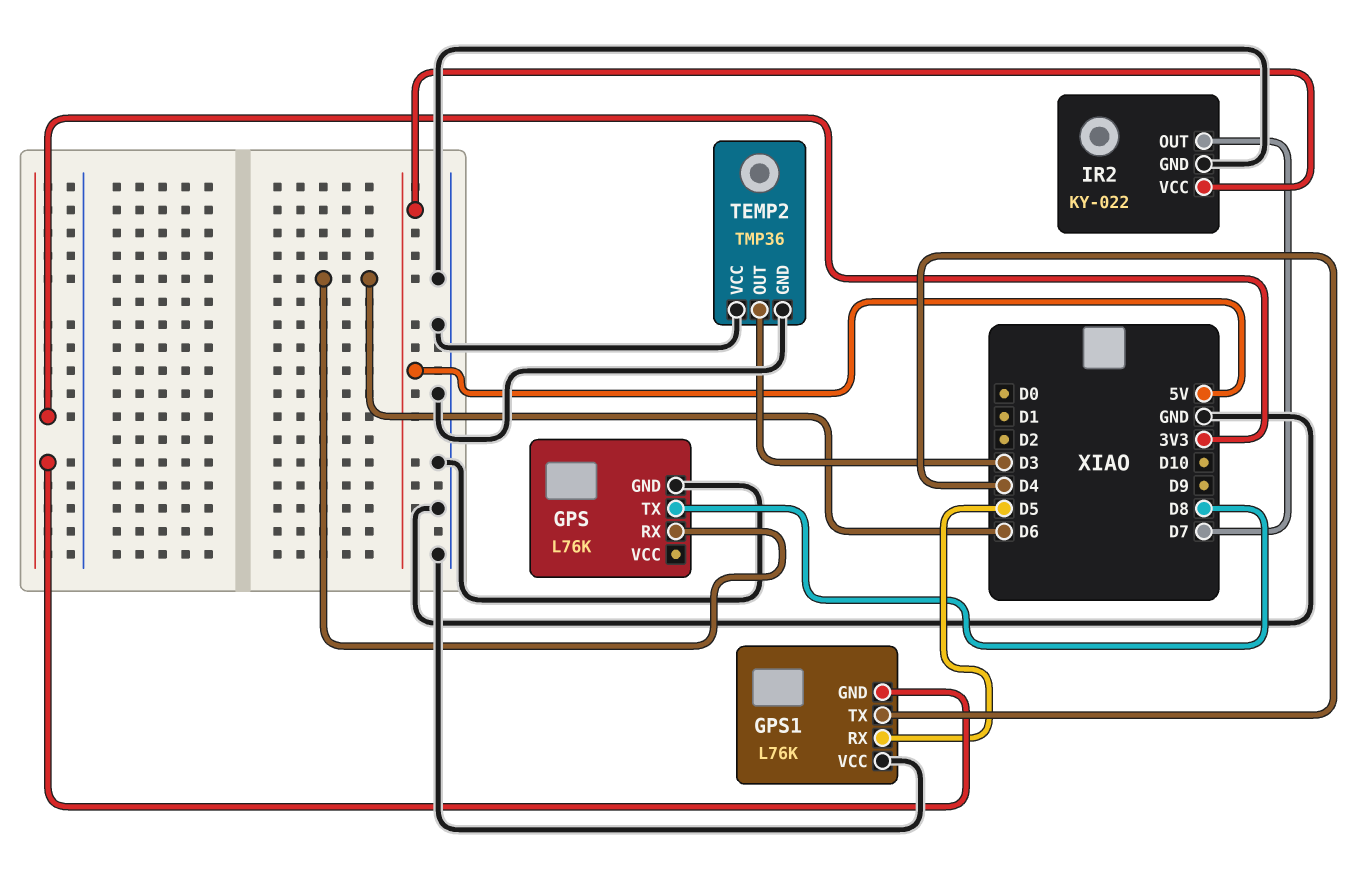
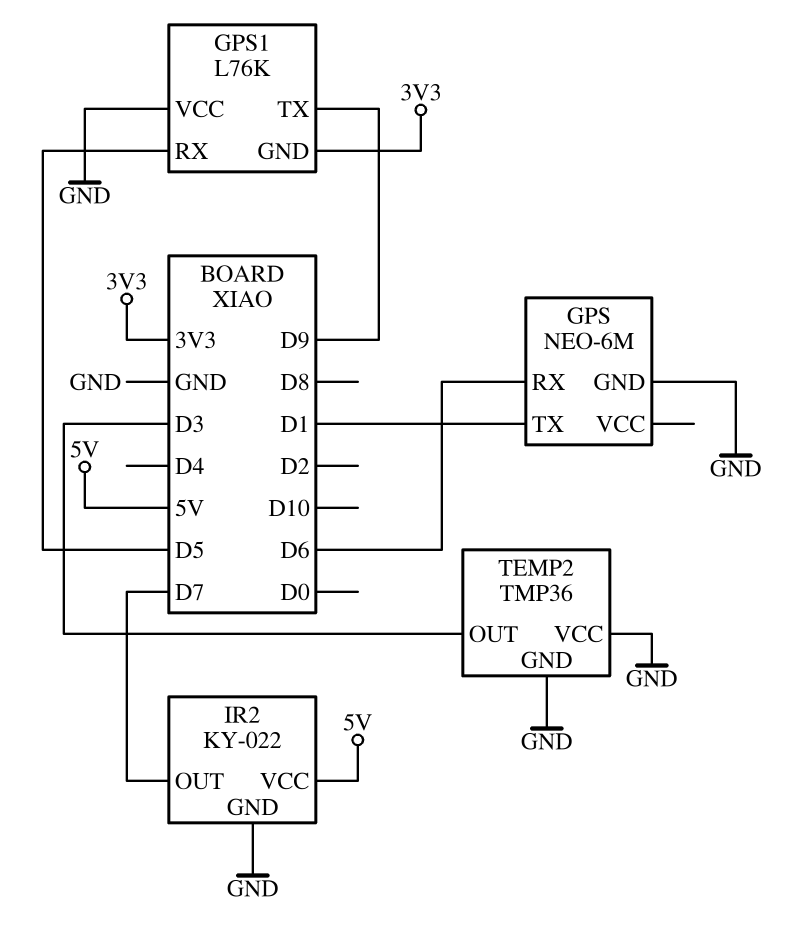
GPS: L76K -> NEO-6M
GPS pin TX: D8 -> D1
GPS1 pin TX: D4 -> D9

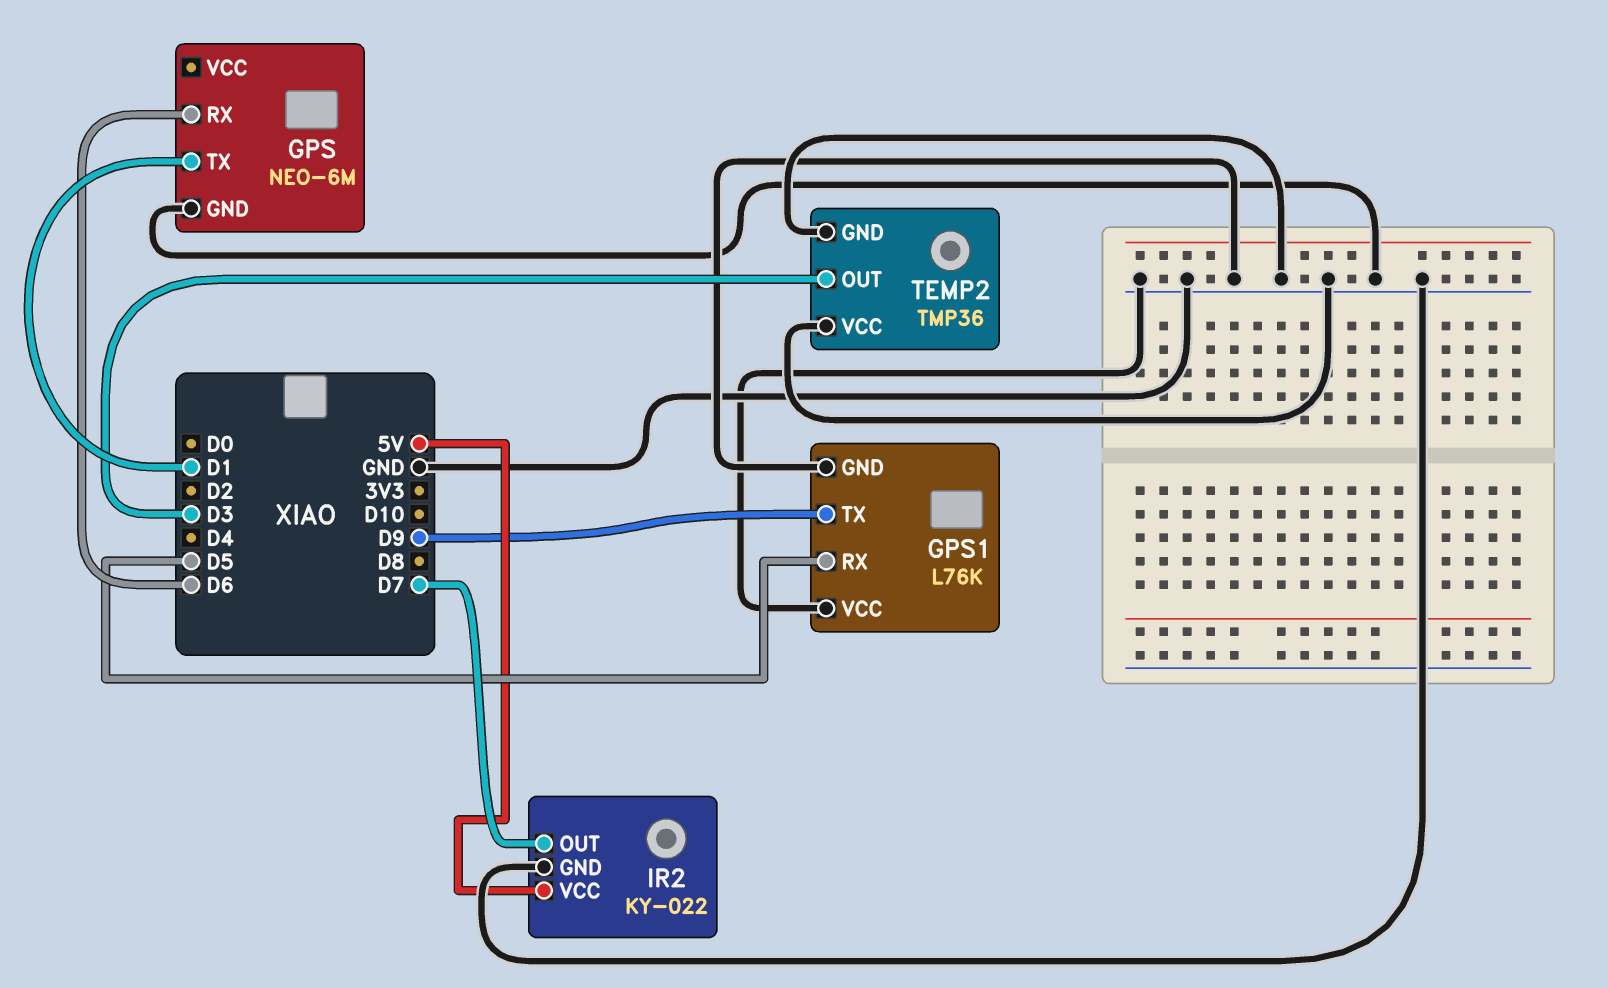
GPS1 pin GND: 3V3 -> GND

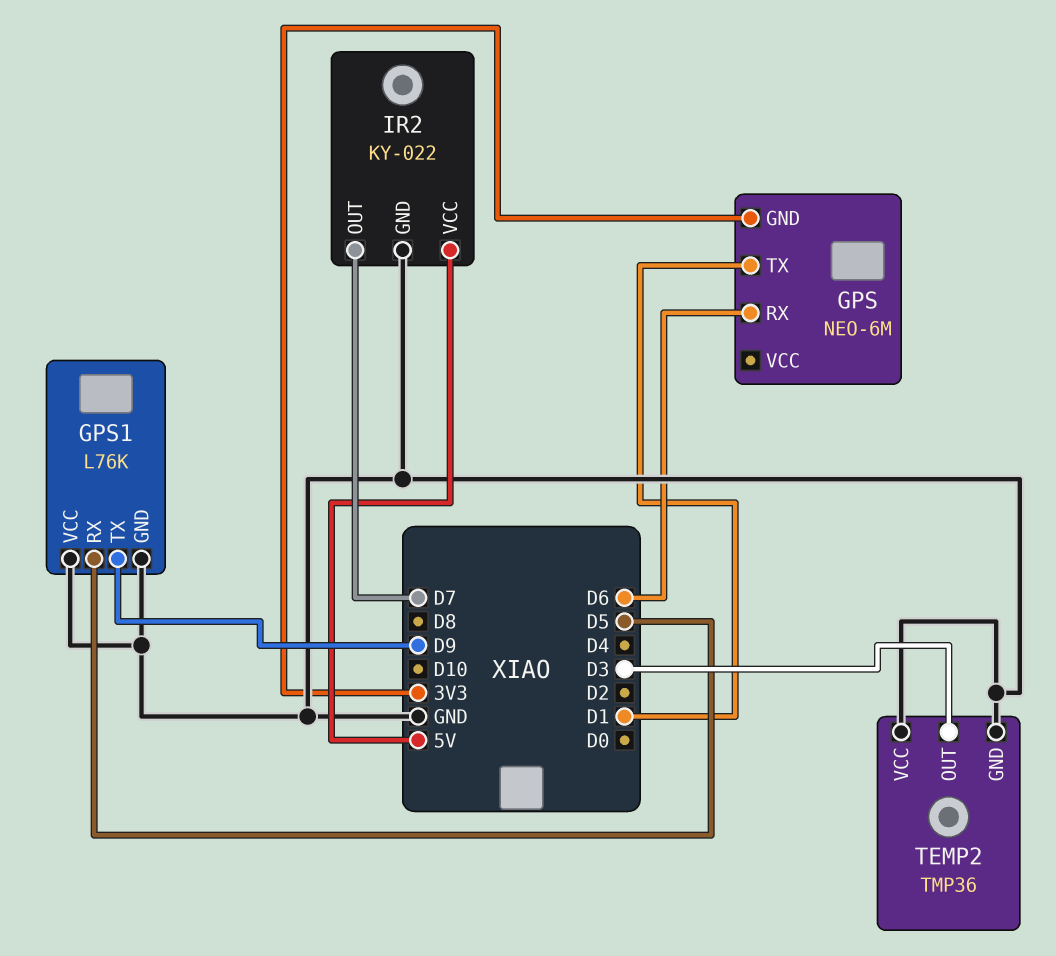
GPS pin GND: GND -> 3V3

